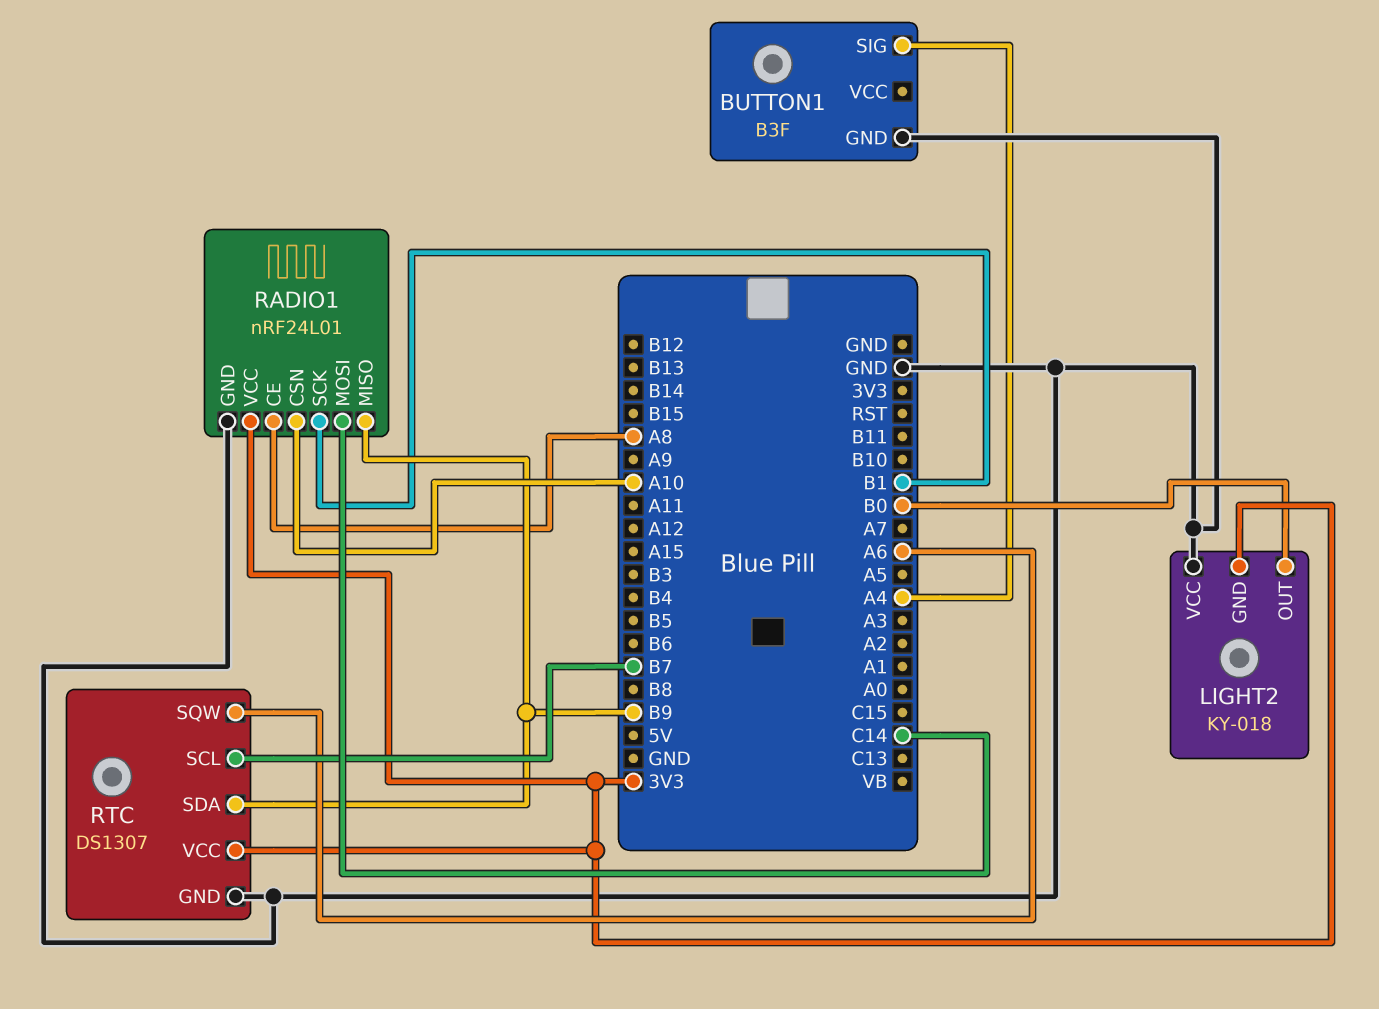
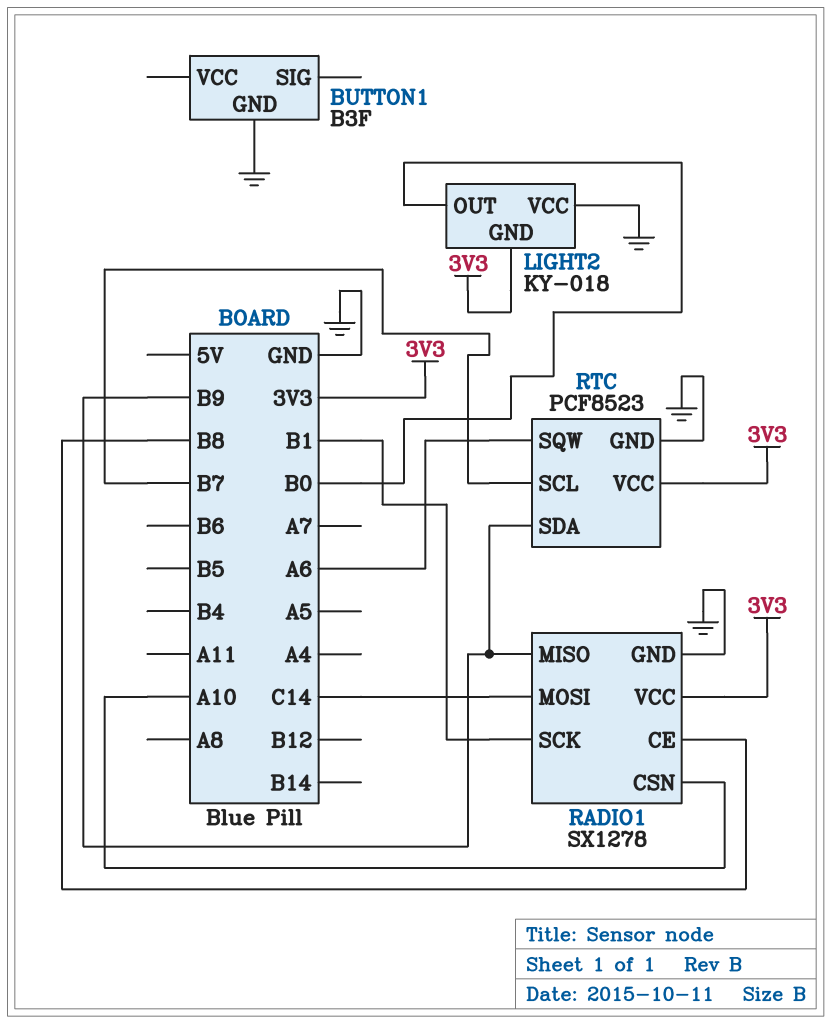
BUTTON1 pin SIG: A4 -> none
RADIO1: nRF24L01 -> SX1278
RADIO1 pin CE: A8 -> B8
RTC: DS1307 -> PCF8523

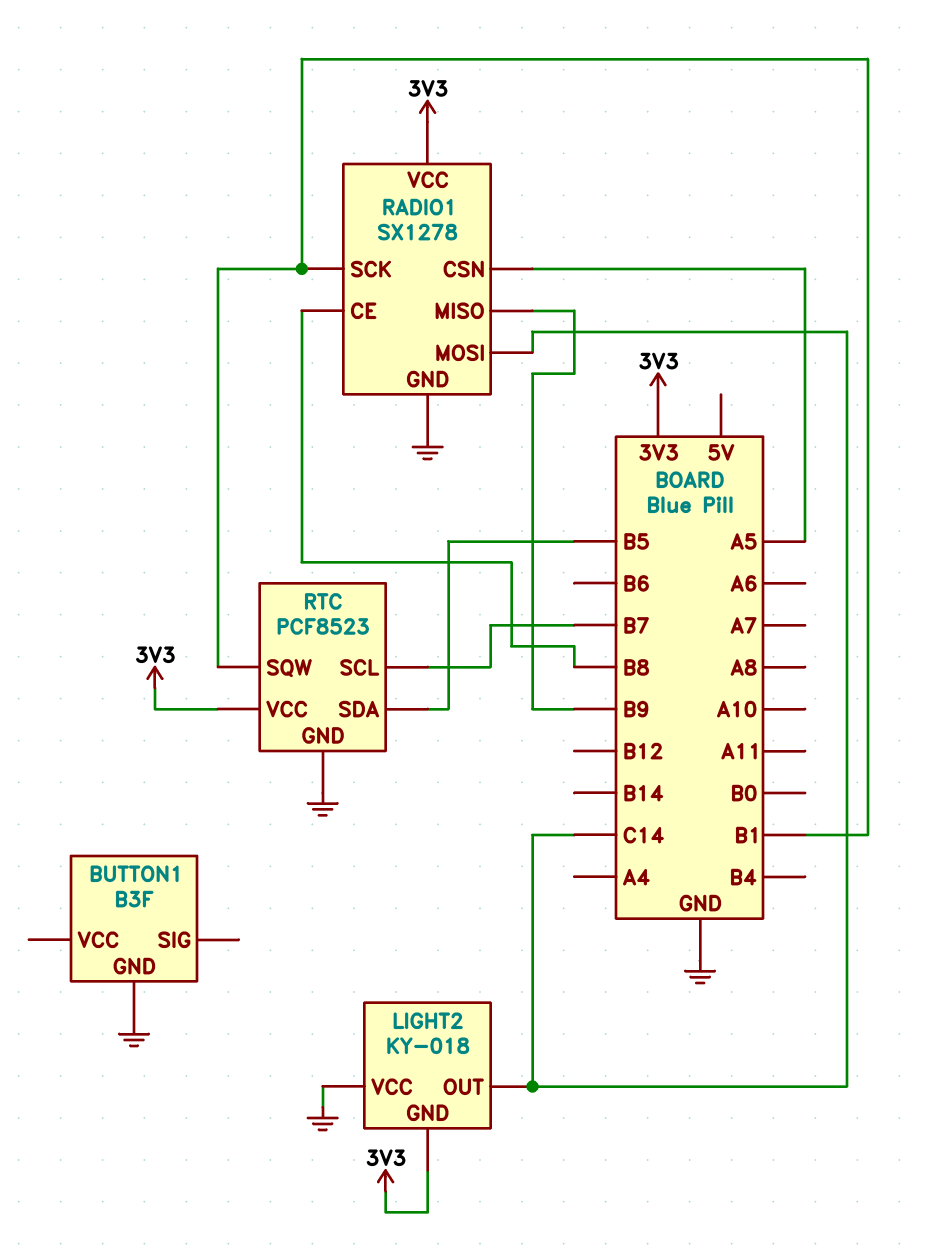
LIGHT2 pin OUT: B0 -> C14
RADIO1 pin CSN: A10 -> A5
RTC pin SDA: B9 -> B5
RTC pin SQW: A6 -> B1

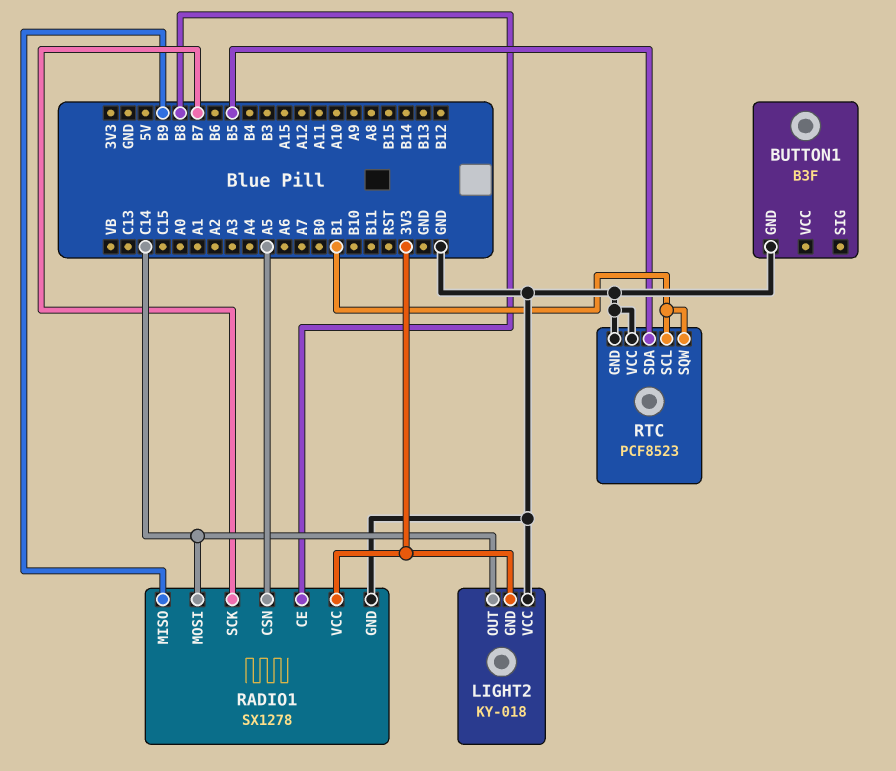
RADIO1 pin SCK: B1 -> B7
RTC pin SCL: B7 -> B1
RTC pin VCC: 3V3 -> GND

